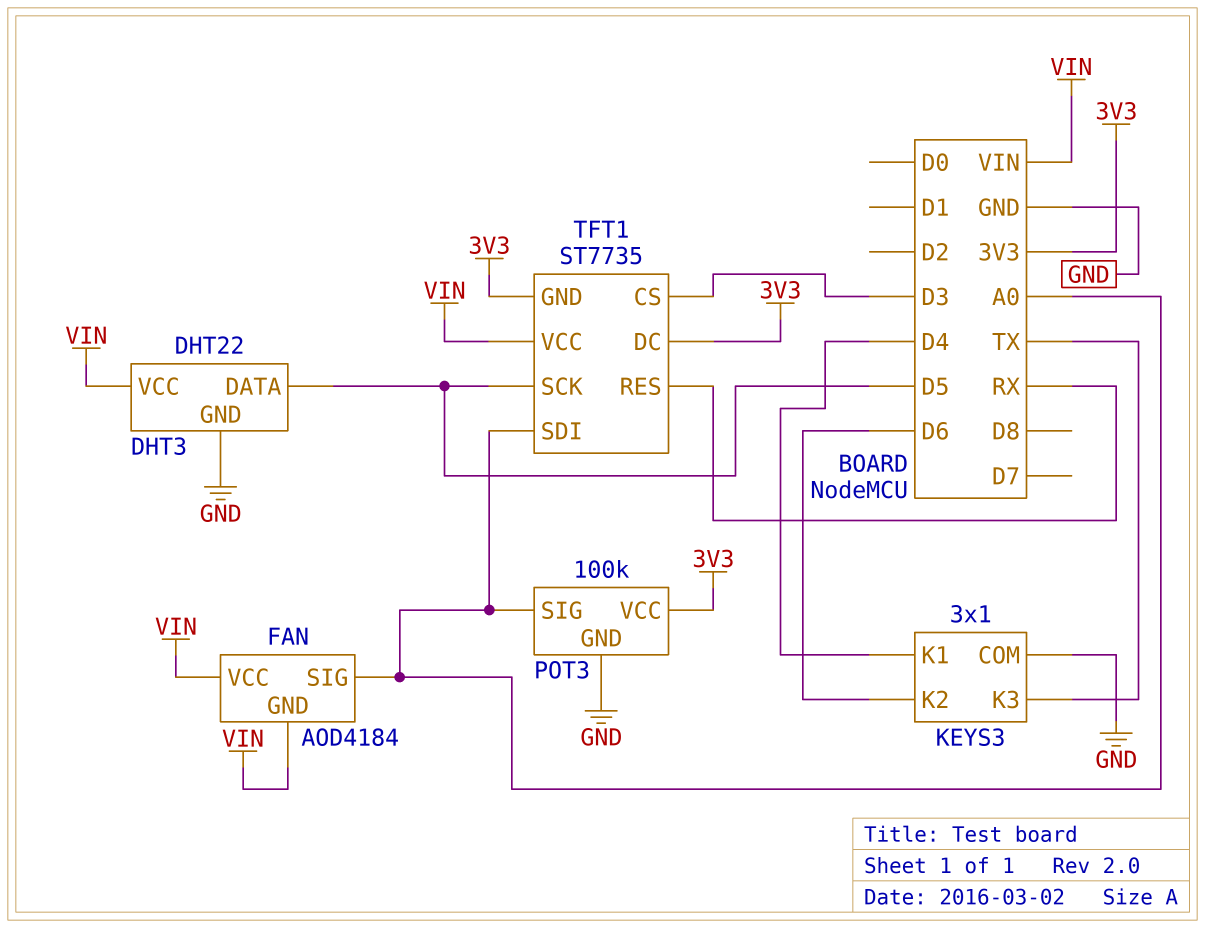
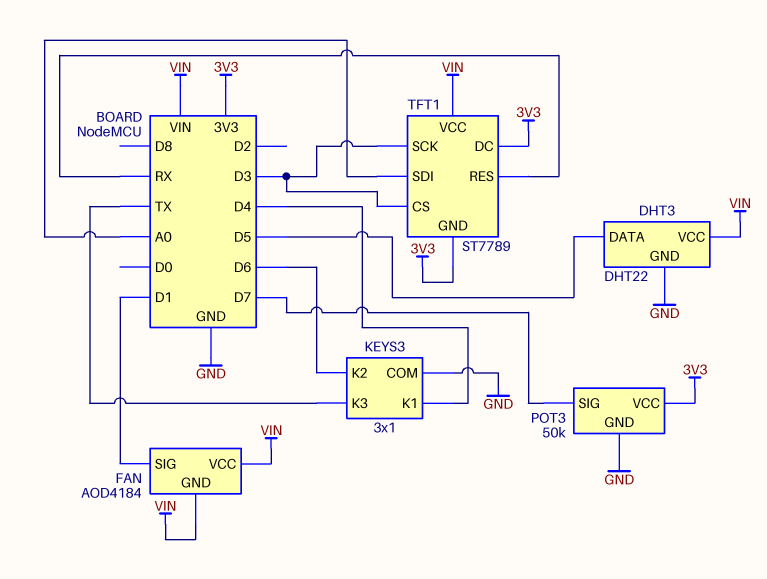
FAN pin SIG: A0 -> D1
POT3: 100k -> 50k
POT3 pin SIG: A0 -> D7
TFT1: ST7735 -> ST7789
TFT1 pin SCK: D5 -> D3

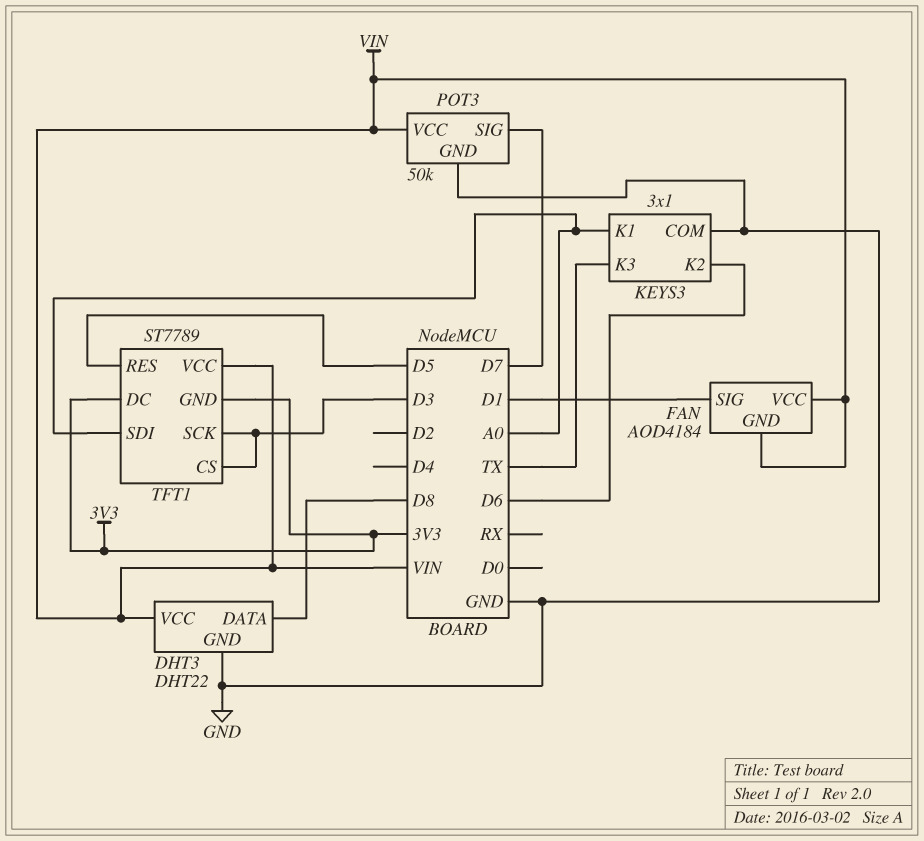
DHT3 pin DATA: D5 -> D8
KEYS3 pin K1: D4 -> A0
POT3 pin VCC: 3V3 -> VIN
TFT1 pin RES: RX -> D5

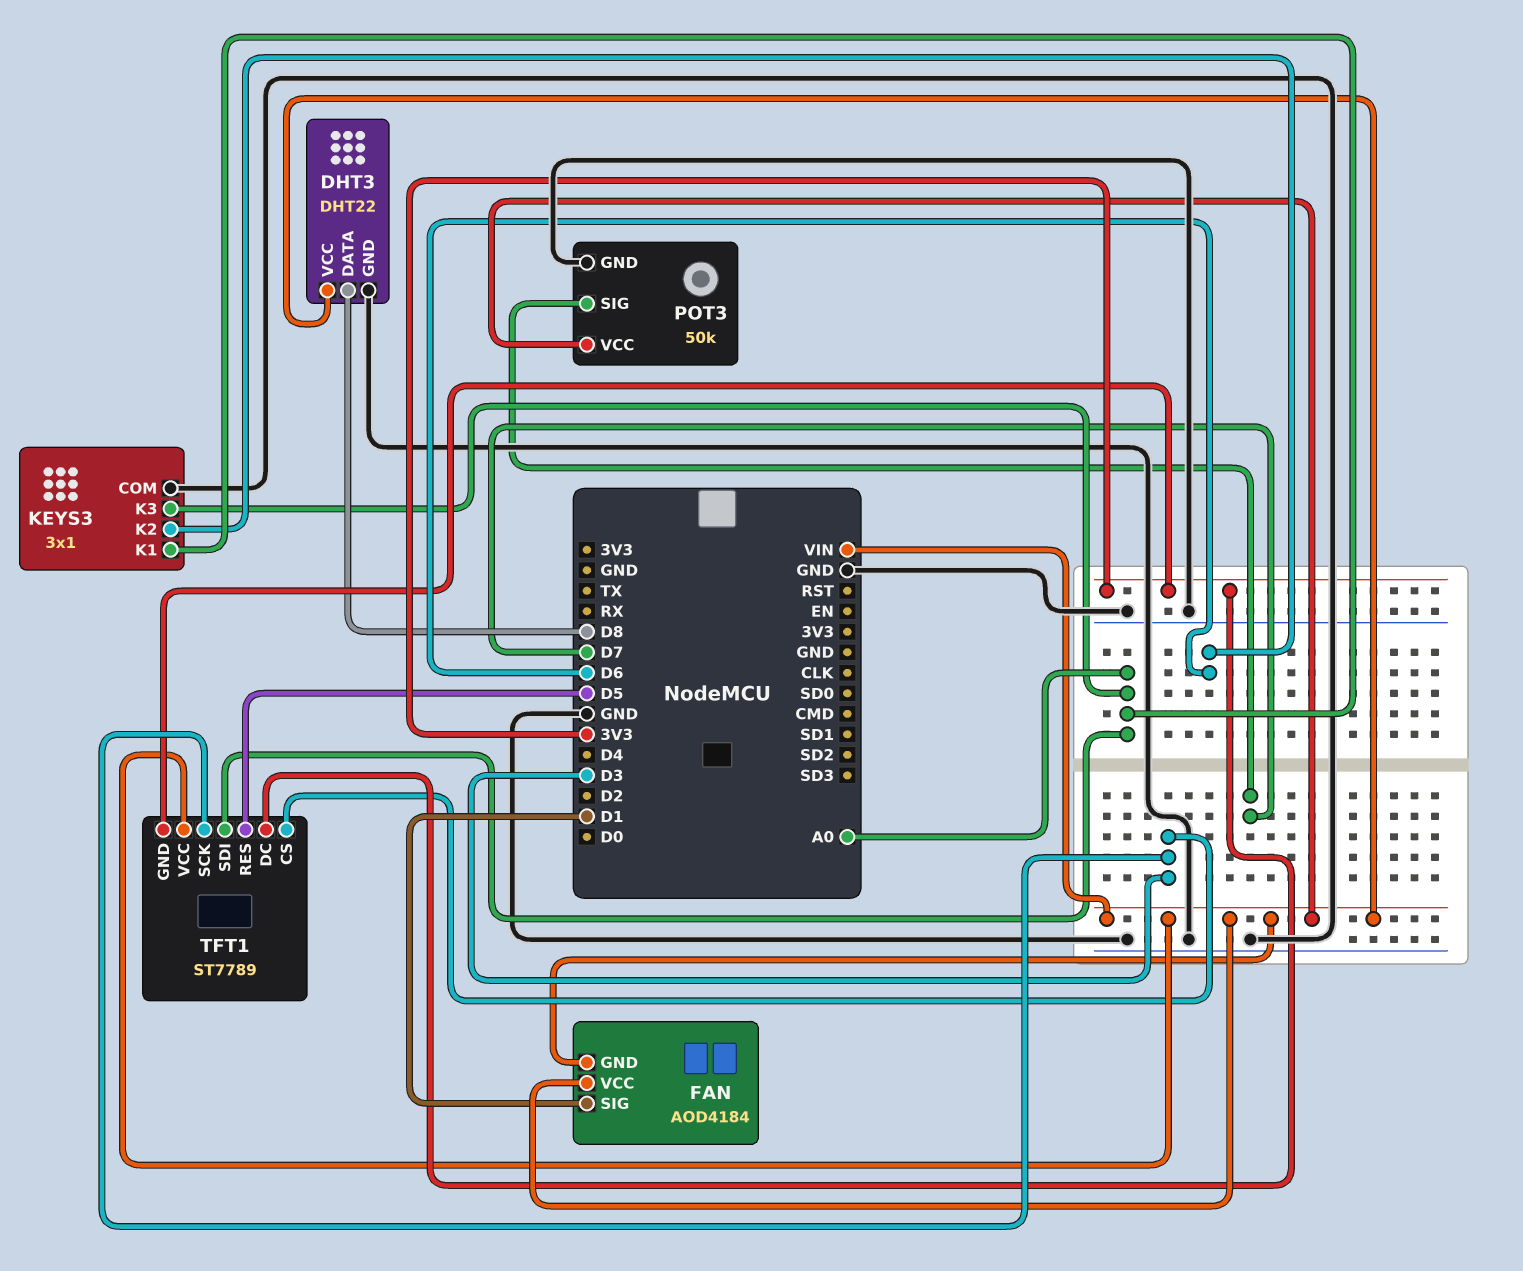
KEYS3 pin K3: TX -> A0

